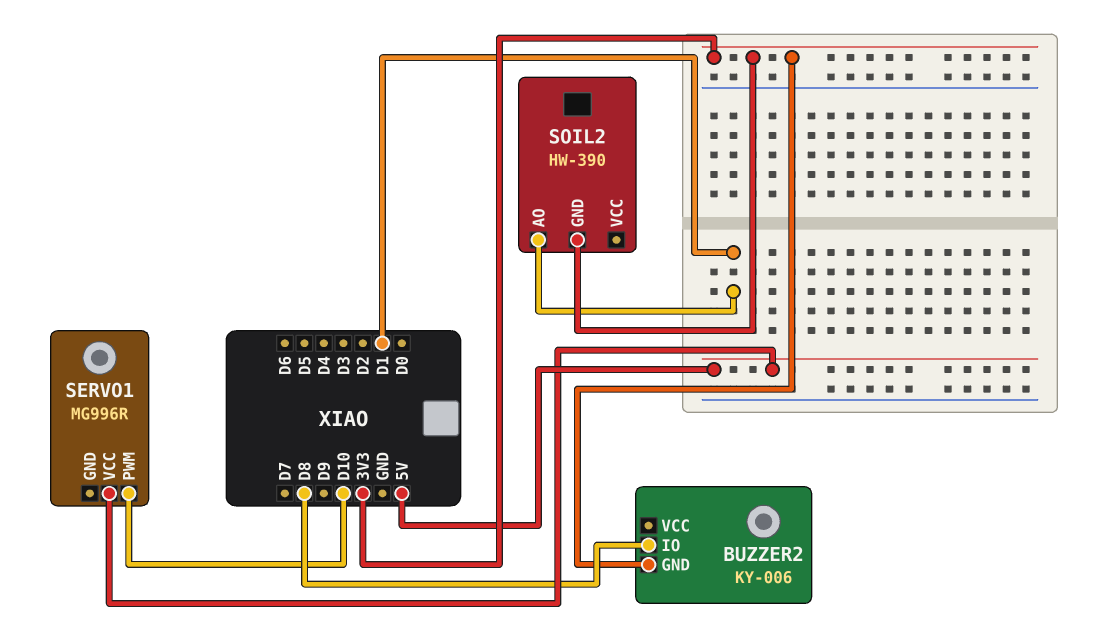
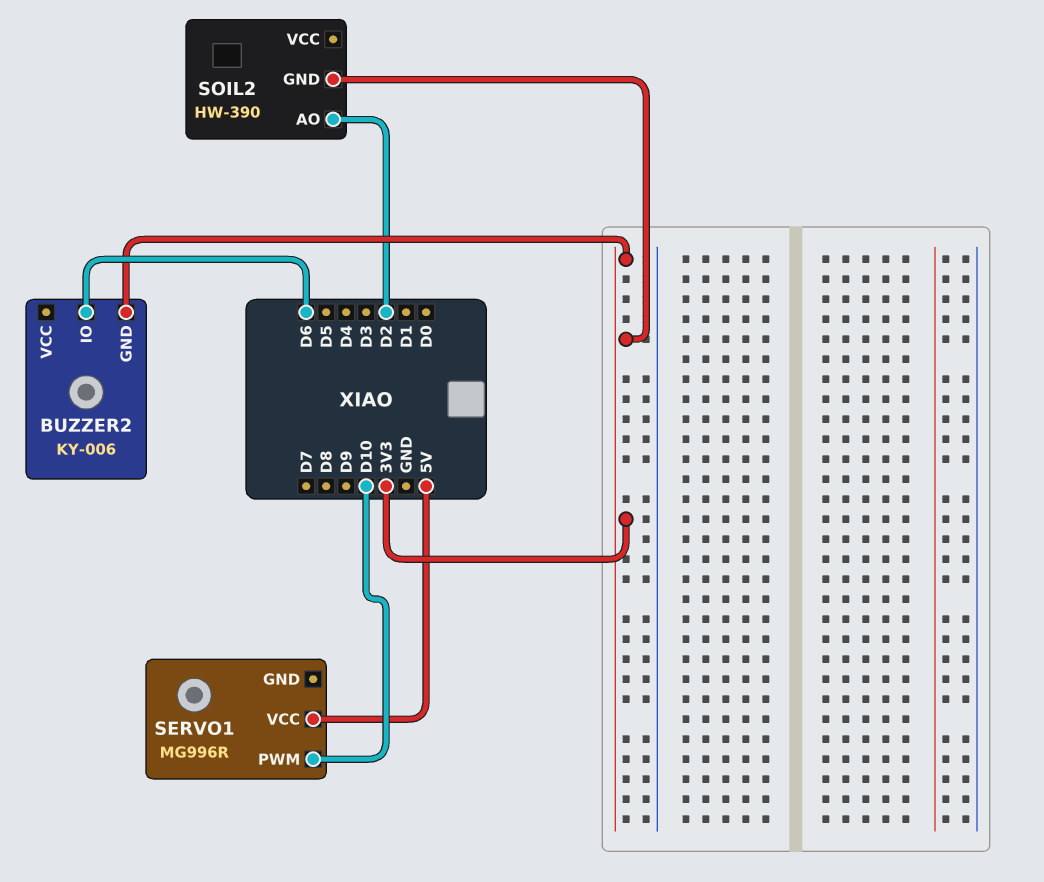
BUZZER2 pin IO: D8 -> D6
SOIL2 pin AO: D1 -> D2

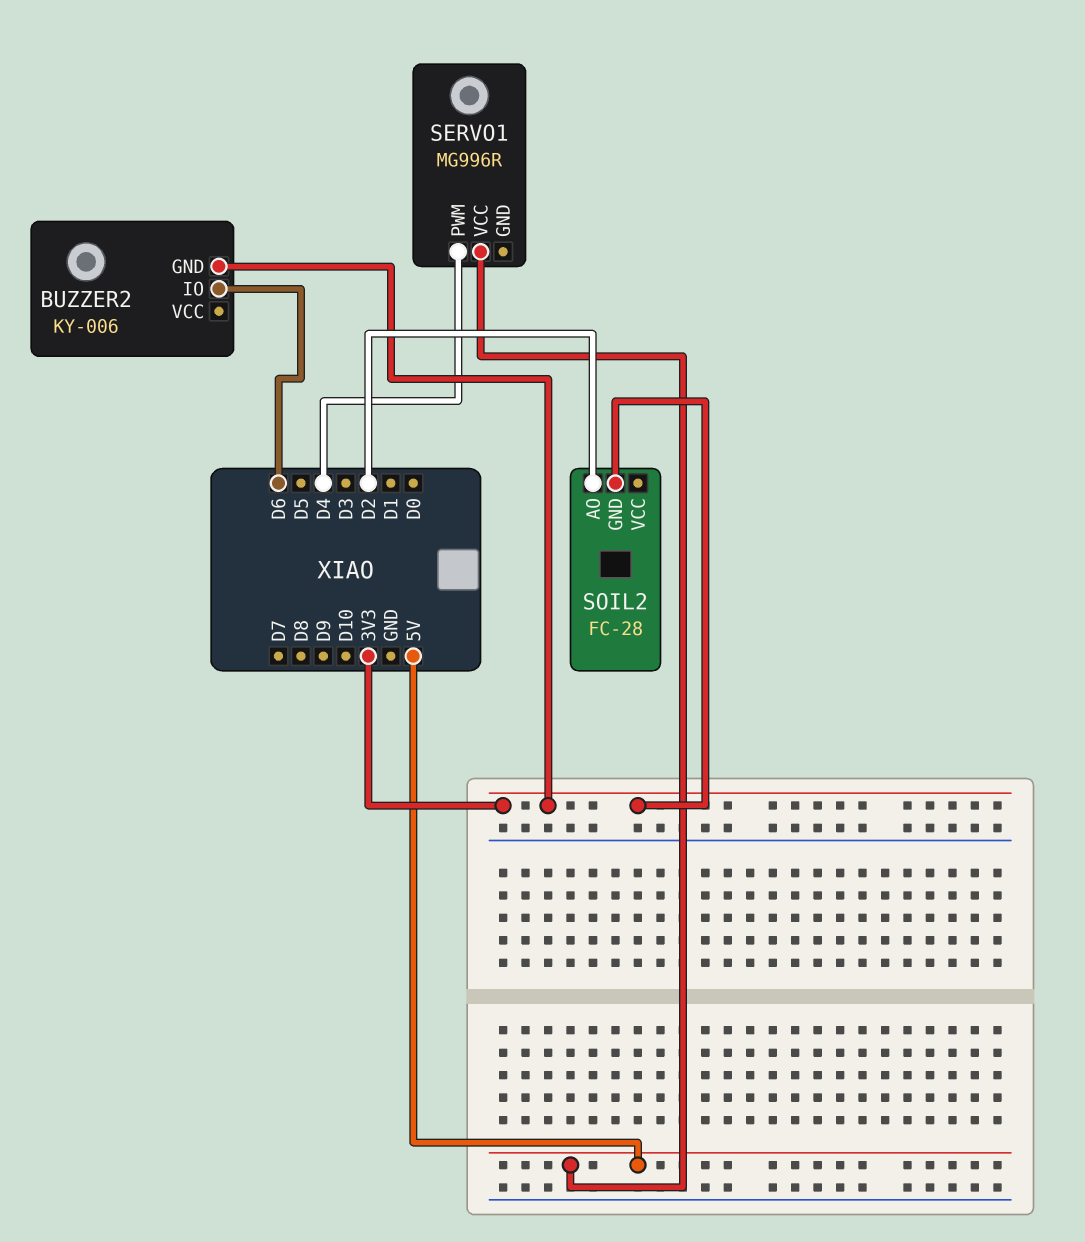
SERVO1 pin PWM: D10 -> D4
SOIL2: HW-390 -> FC-28

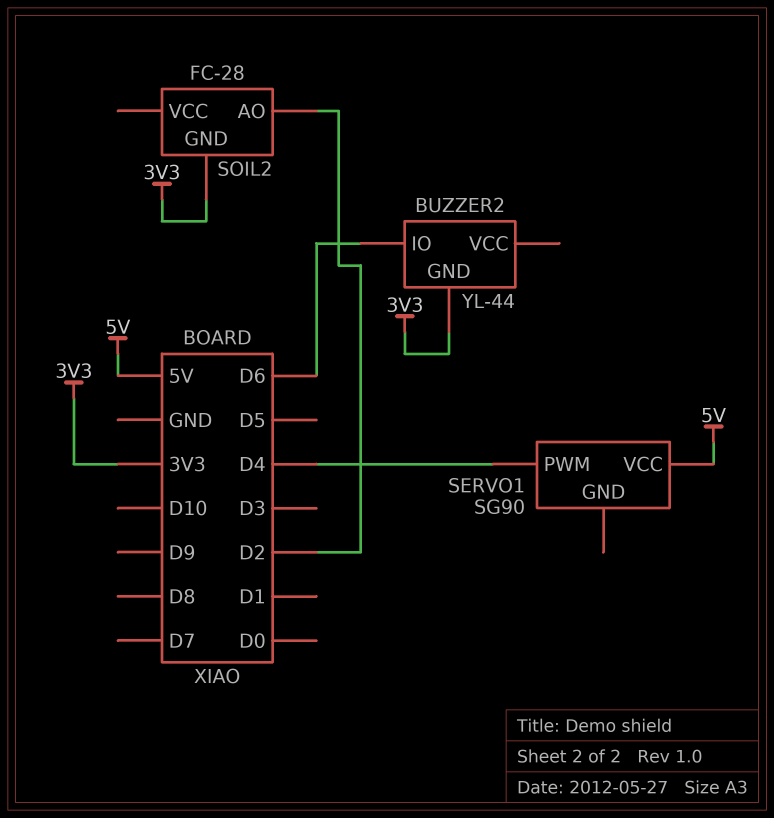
BUZZER2: KY-006 -> YL-44
SERVO1: MG996R -> SG90

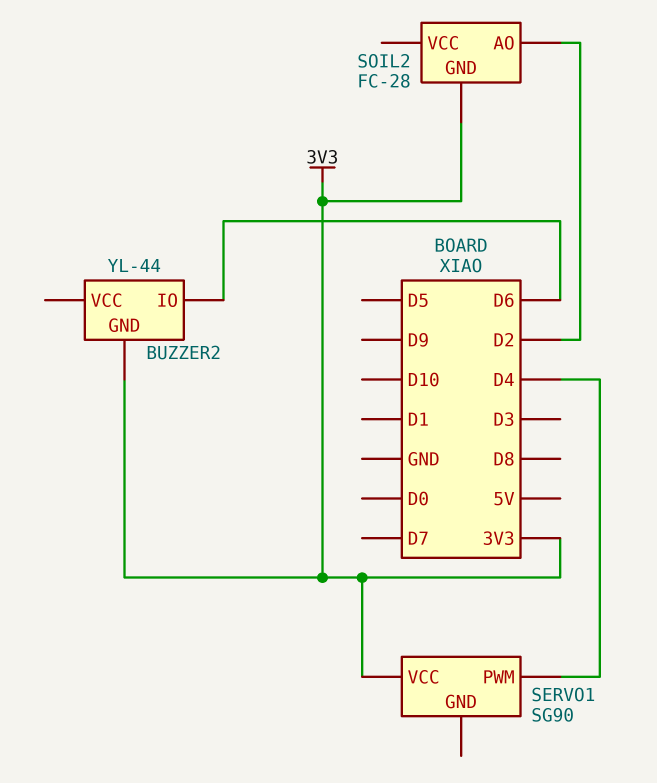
SERVO1 pin VCC: 5V -> 3V3

